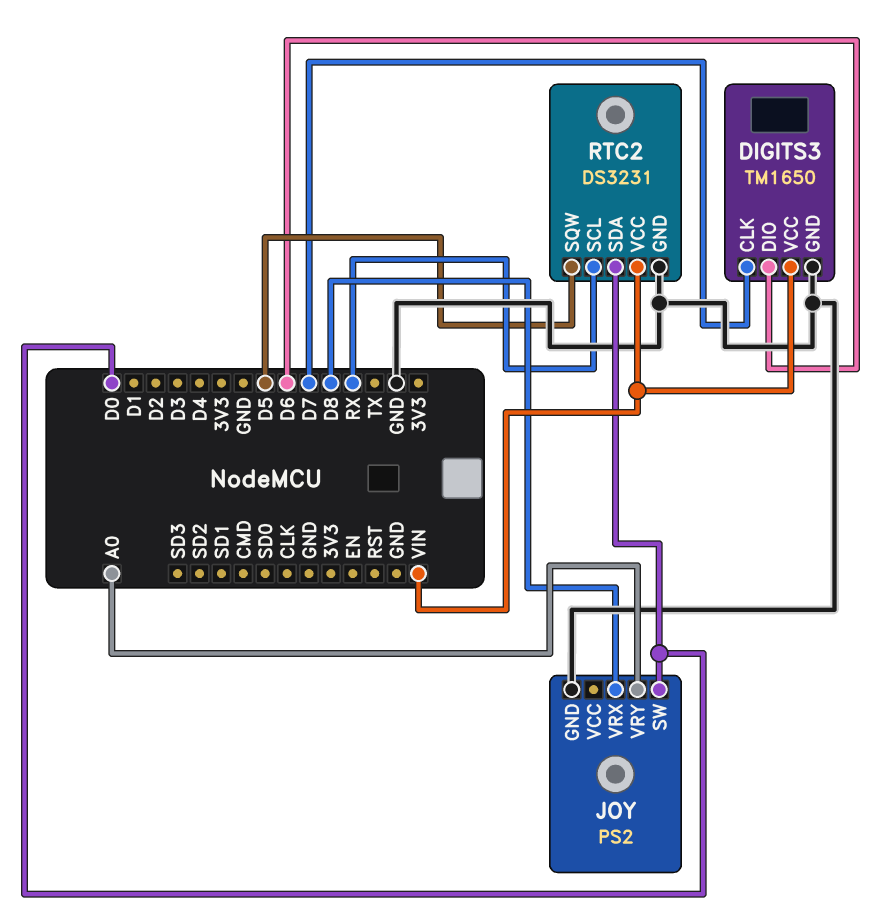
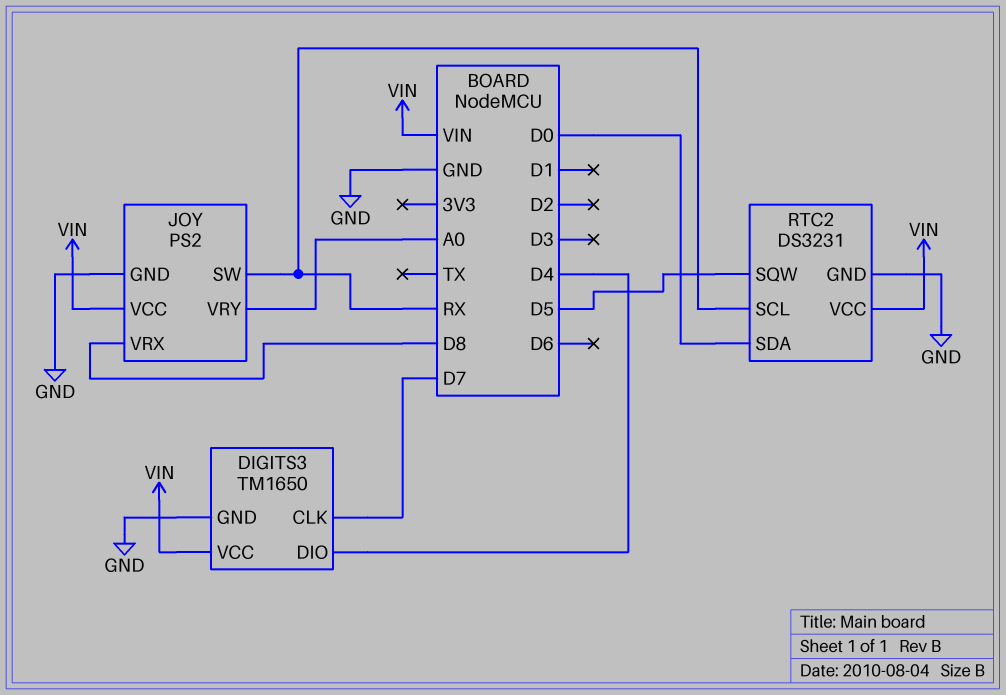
DIGITS3 pin DIO: D6 -> D4
JOY pin SW: D0 -> RX
JOY pin VCC: none -> VIN

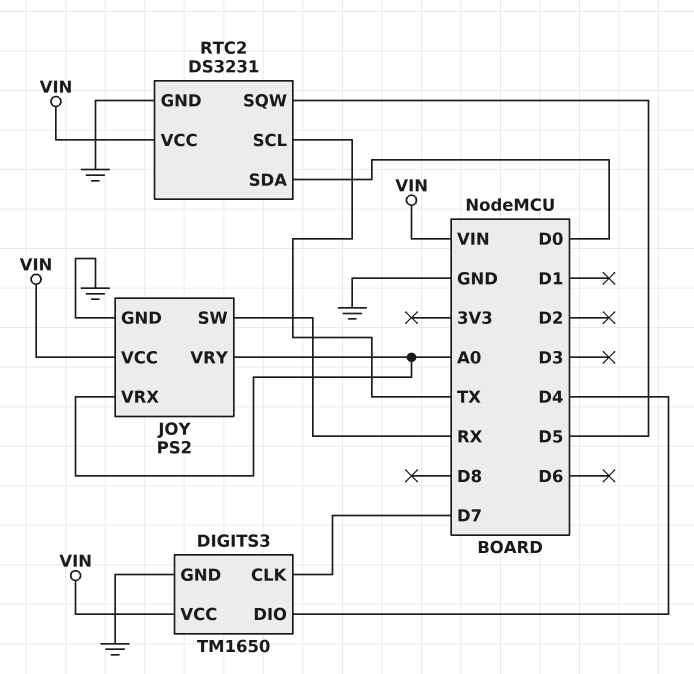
JOY pin VRX: D8 -> A0
RTC2 pin SCL: RX -> TX

